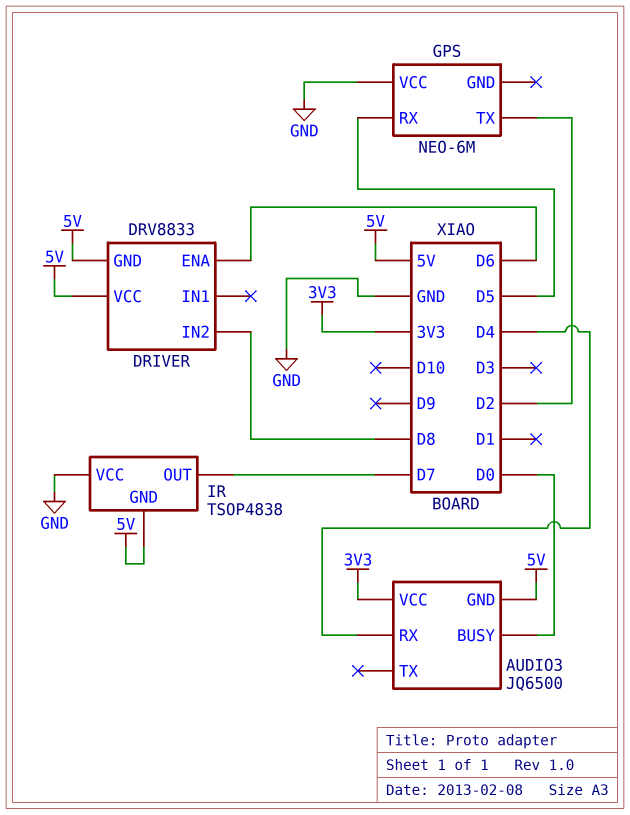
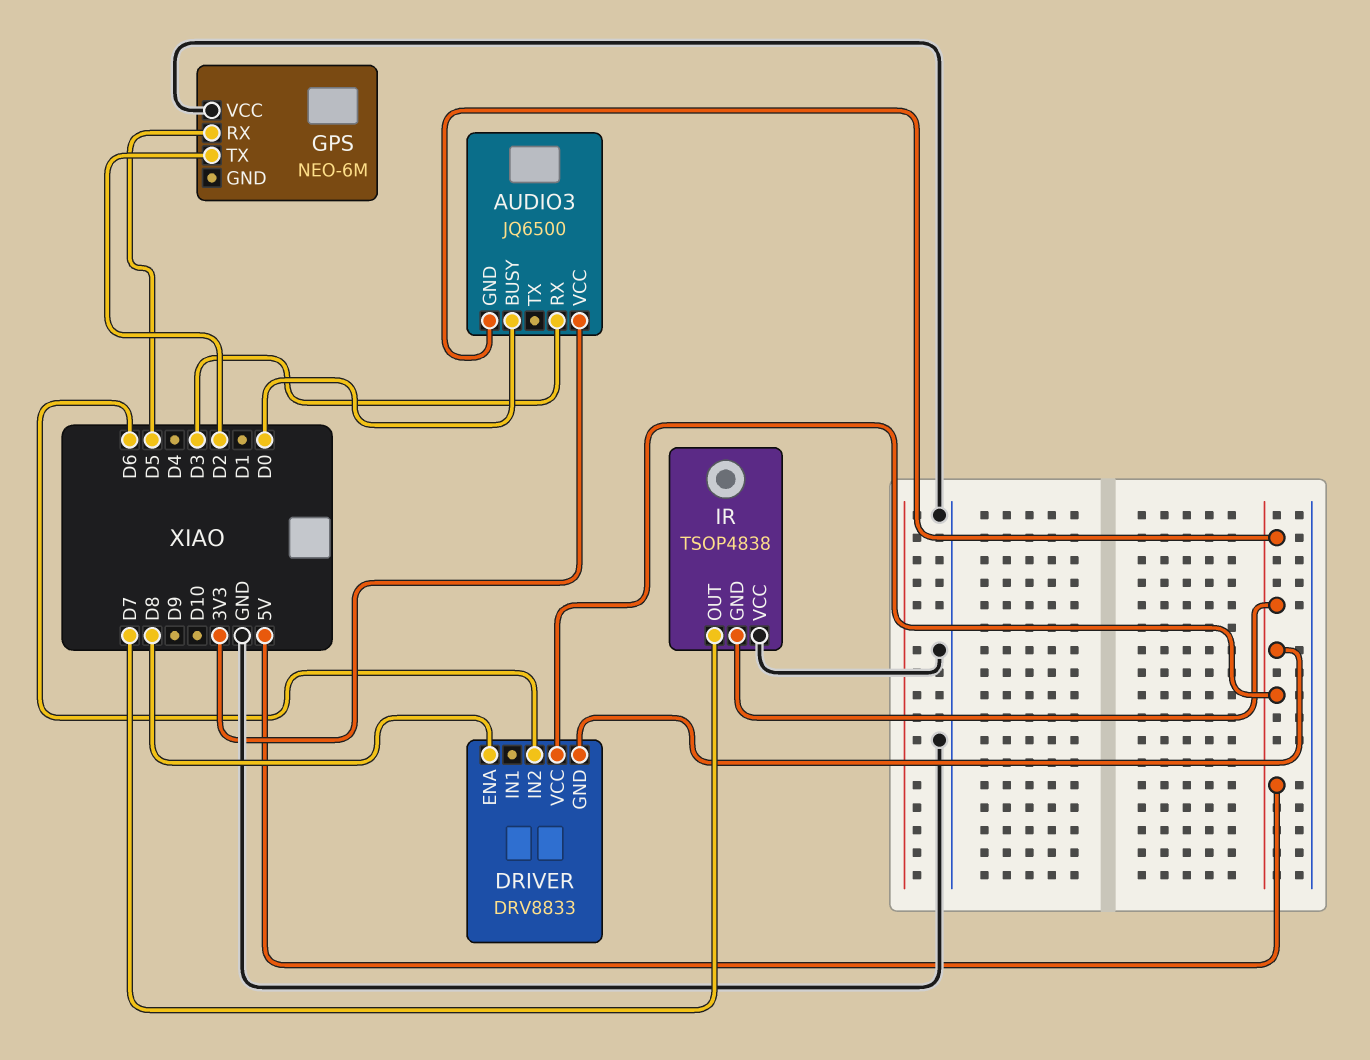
AUDIO3 pin RX: D4 -> D3
DRIVER pin ENA: D6 -> D8
DRIVER pin IN2: D8 -> D6

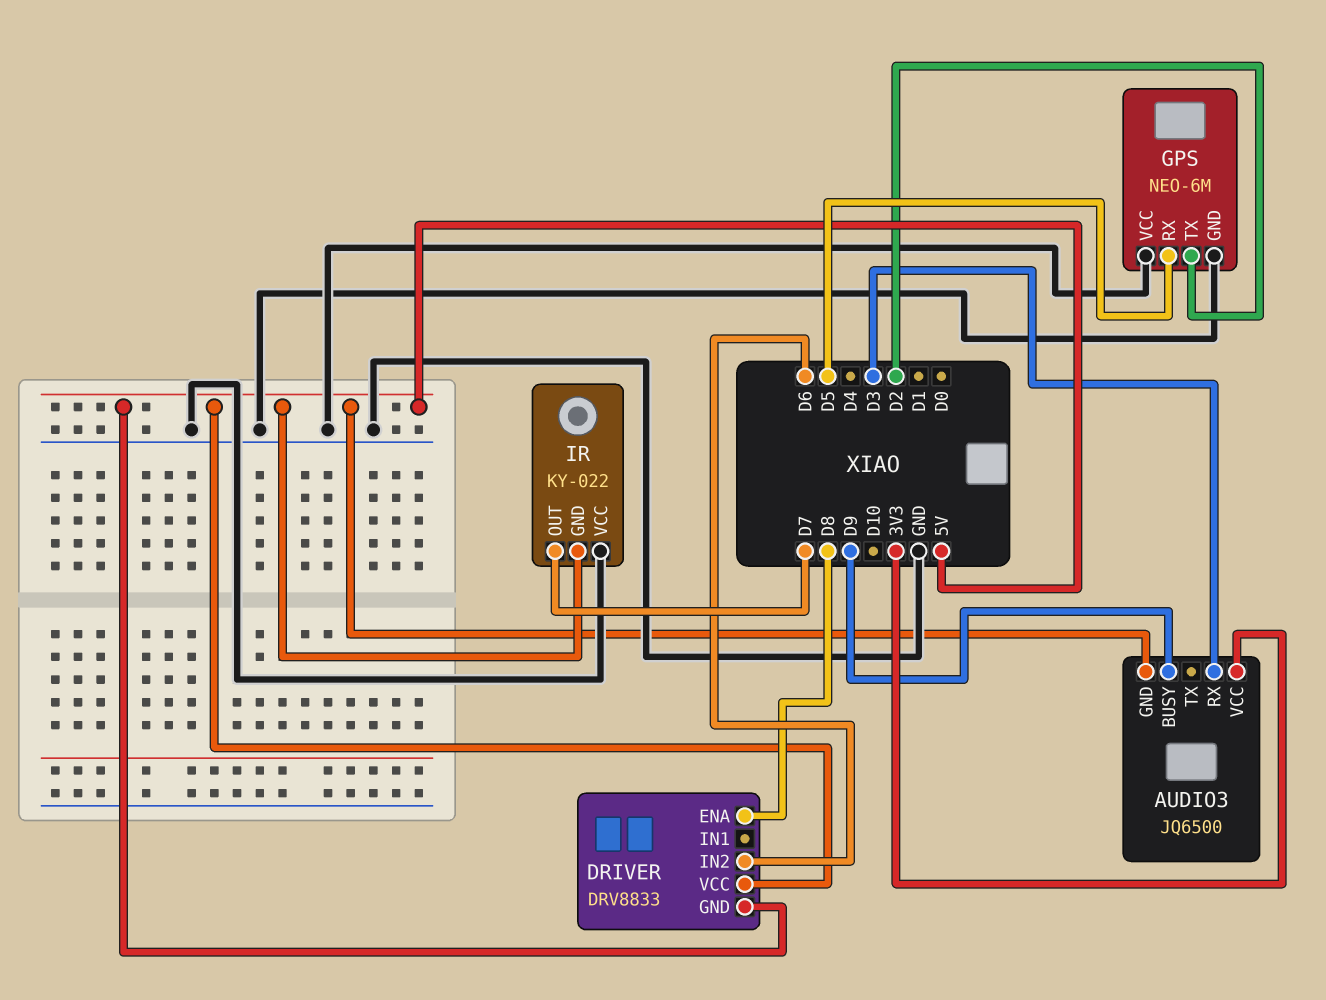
AUDIO3 pin BUSY: D0 -> D9
GPS pin GND: none -> GND
IR: TSOP4838 -> KY-022

